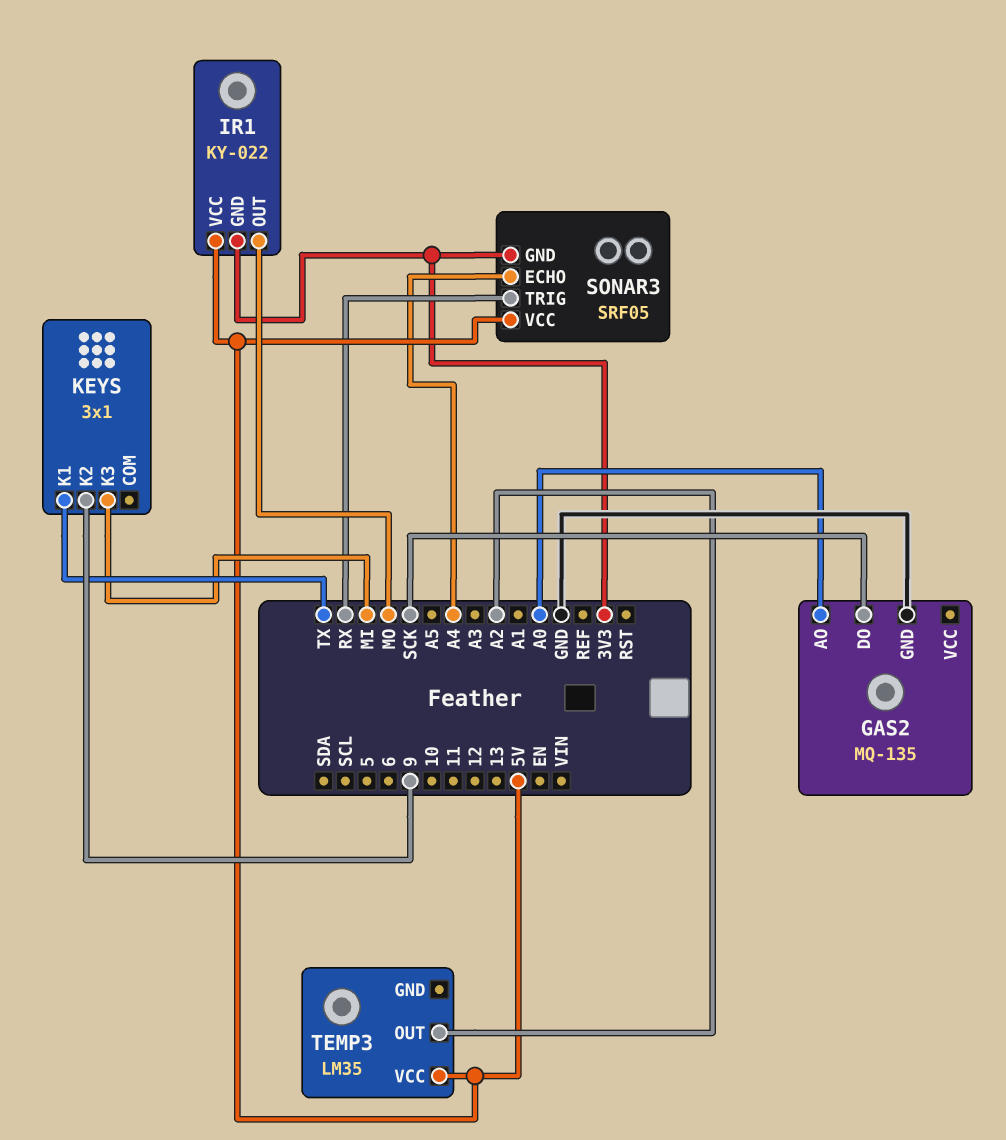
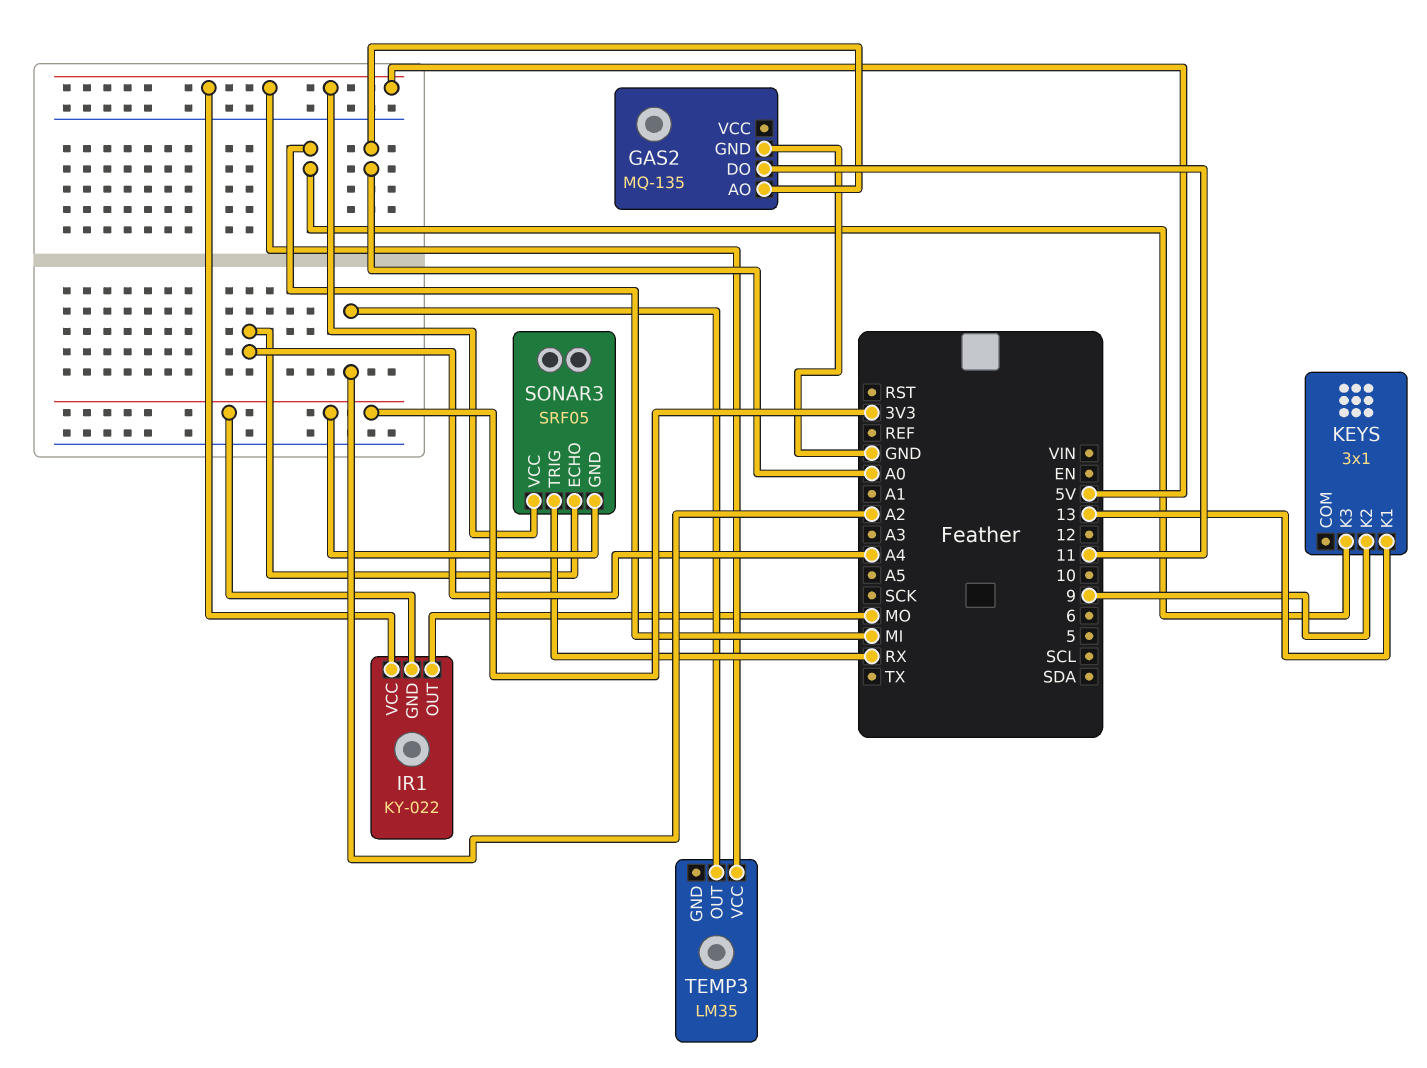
GAS2 pin DO: SCK -> 11
KEYS pin K1: TX -> 13

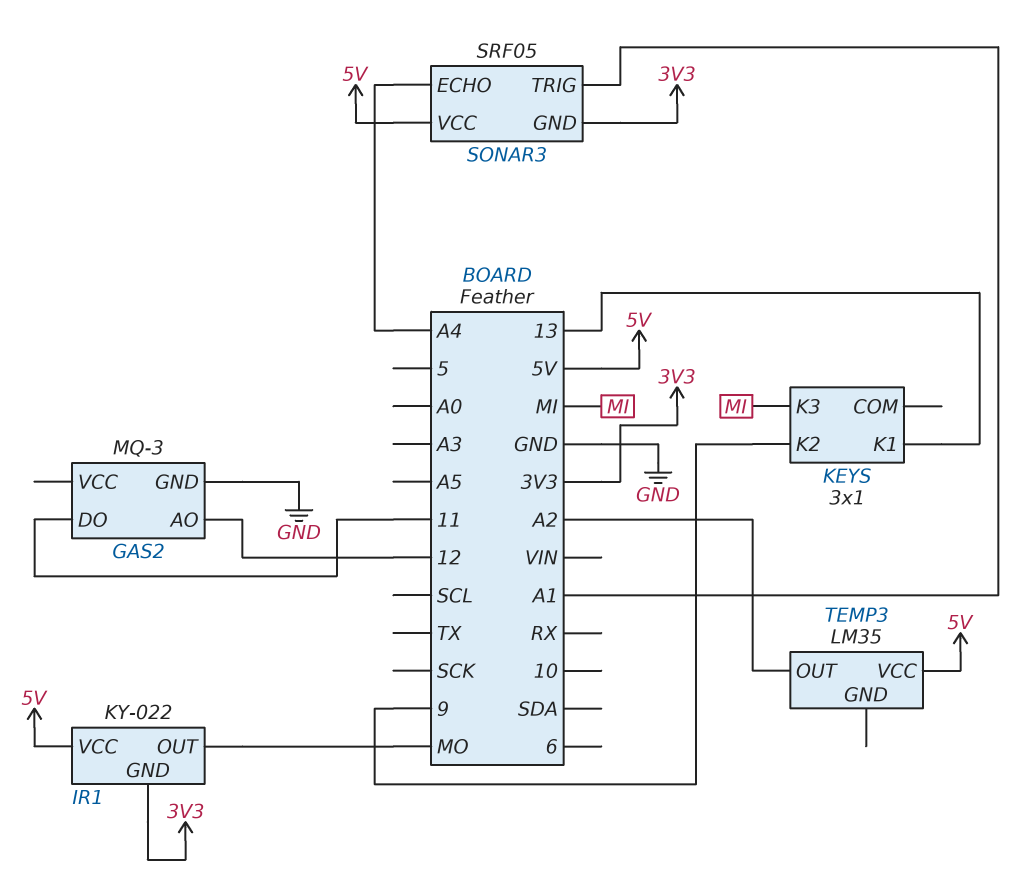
GAS2: MQ-135 -> MQ-3
GAS2 pin AO: A0 -> 12
SONAR3 pin TRIG: RX -> A1

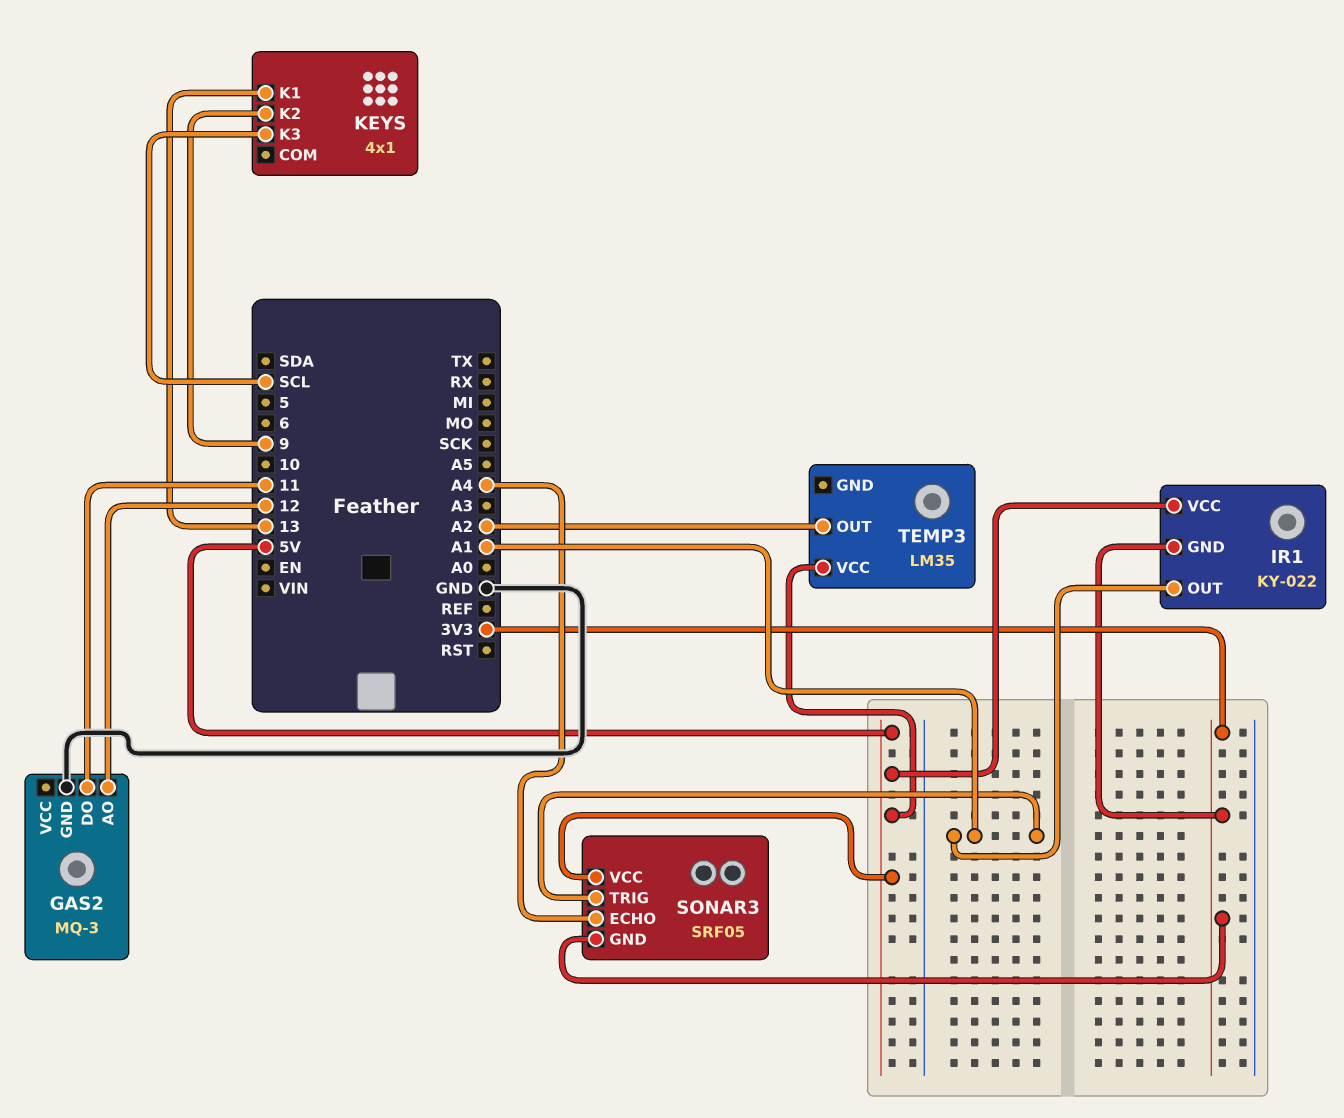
IR1 pin OUT: MO -> A1
KEYS: 3x1 -> 4x1
KEYS pin K3: MI -> SCL

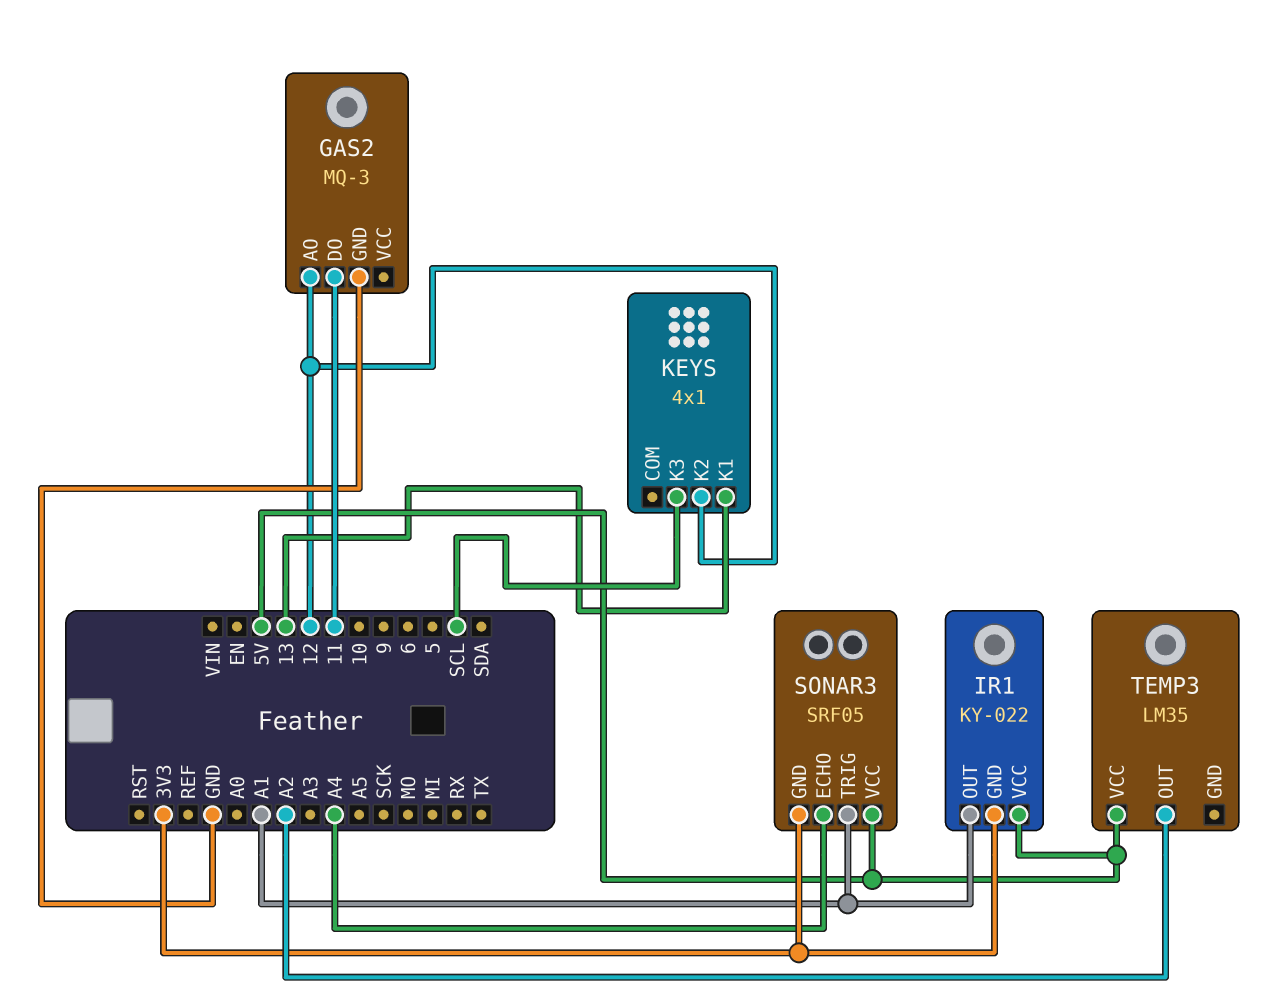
KEYS pin K2: 9 -> 12

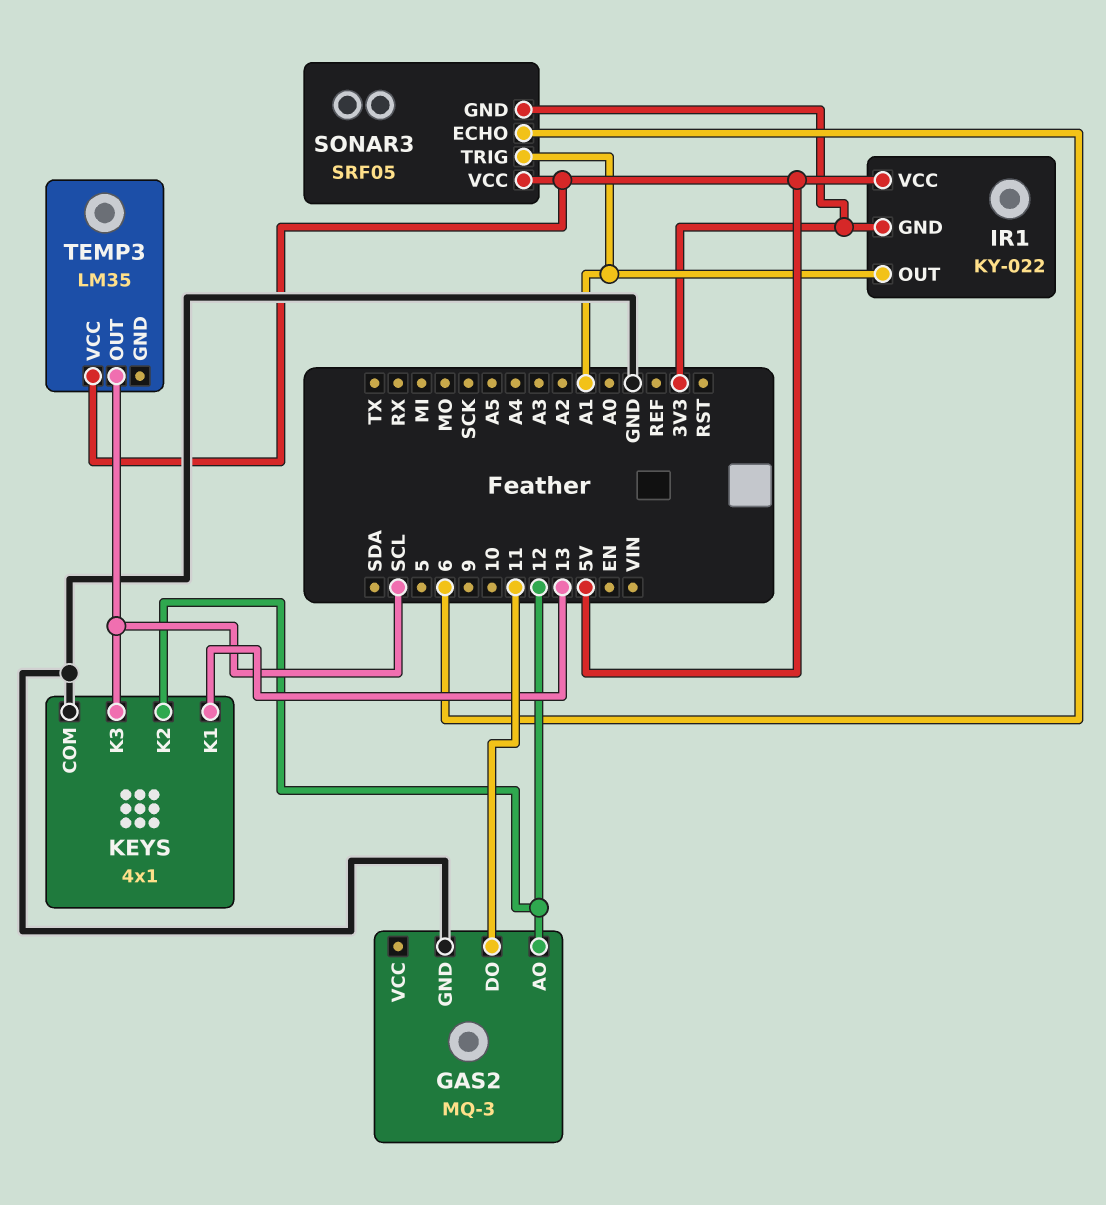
KEYS pin COM: none -> GND
SONAR3 pin ECHO: A4 -> 6
TEMP3 pin OUT: A2 -> SCL

